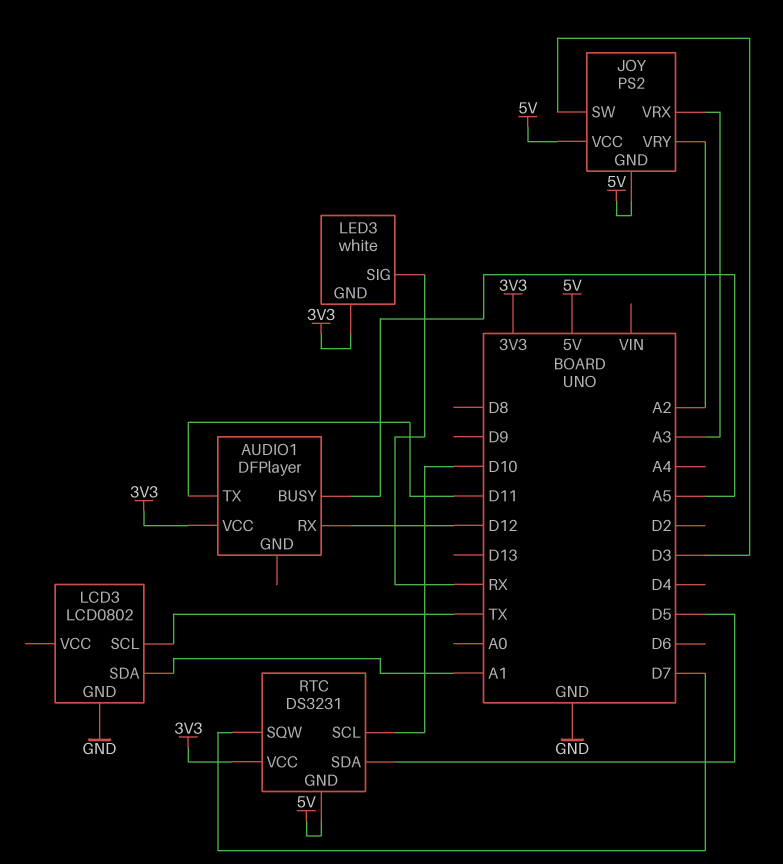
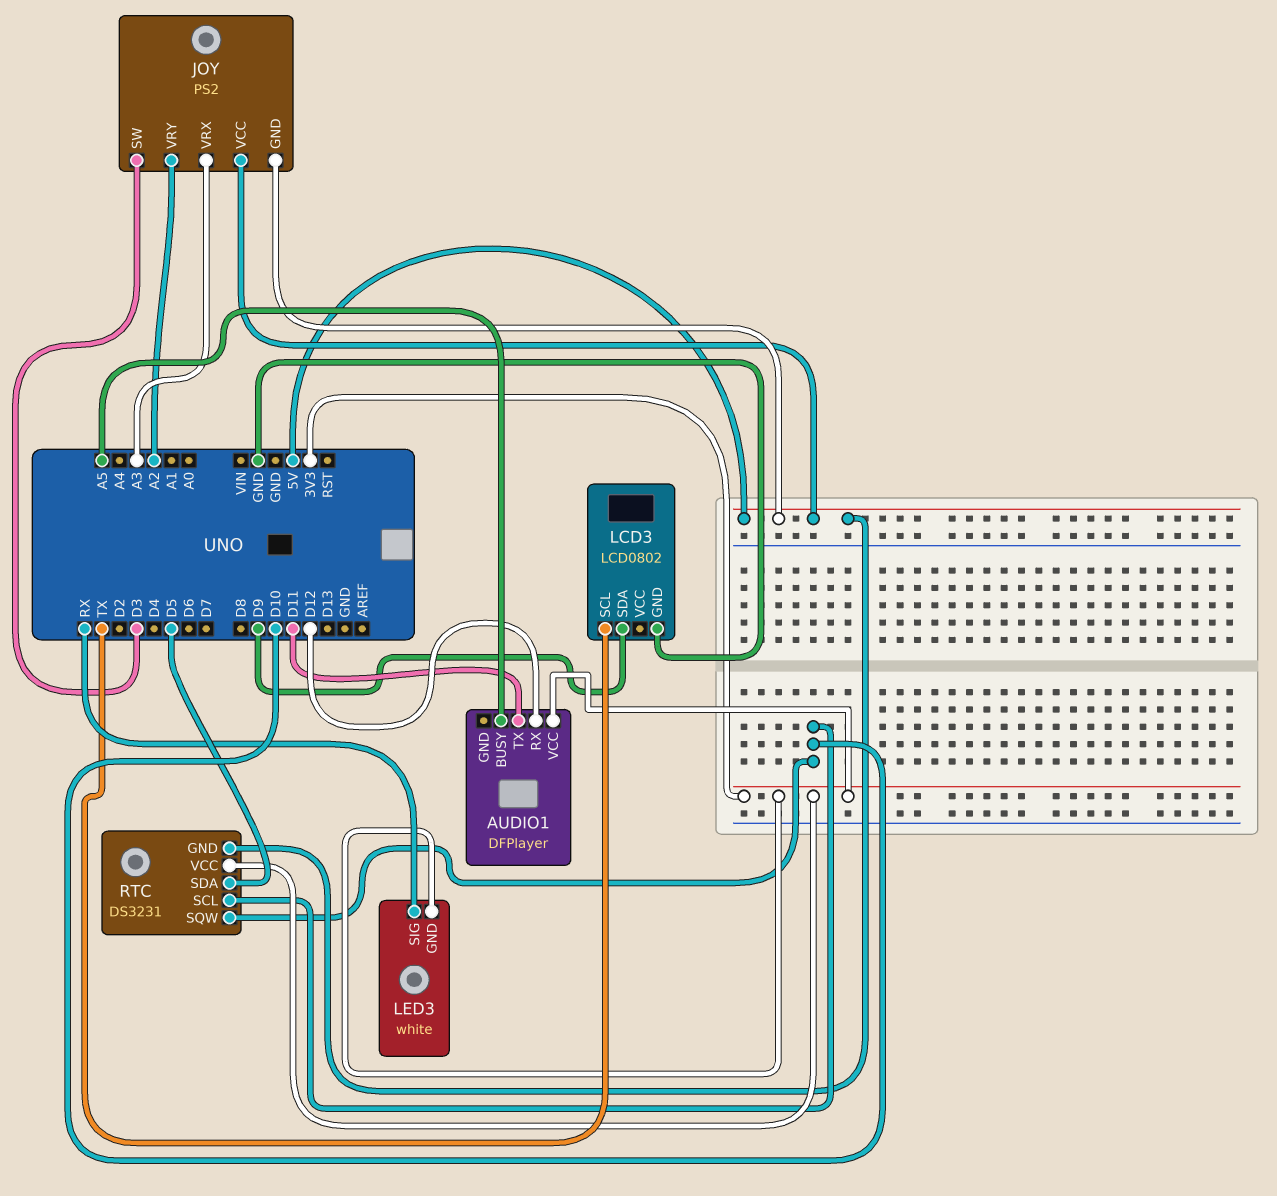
LCD3 pin SDA: A1 -> D9
RTC pin SQW: D7 -> D10

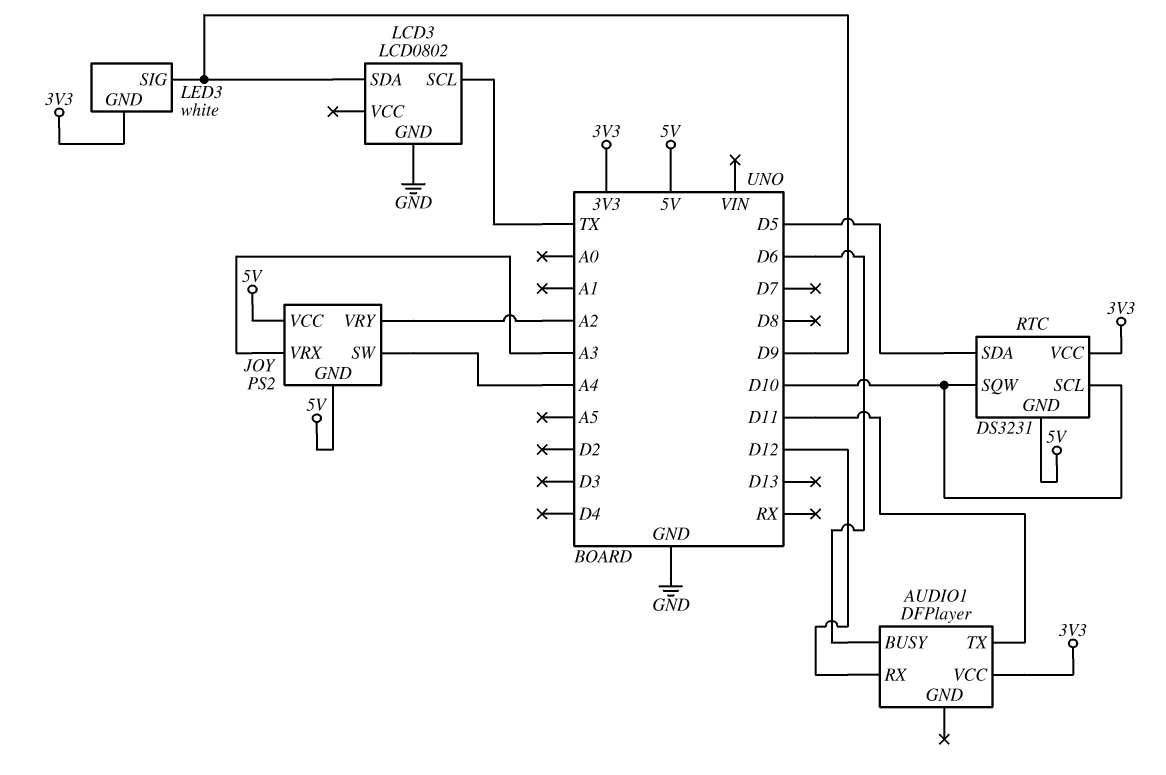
AUDIO1 pin BUSY: A5 -> D6
JOY pin SW: D3 -> A4
LED3 pin SIG: RX -> D9

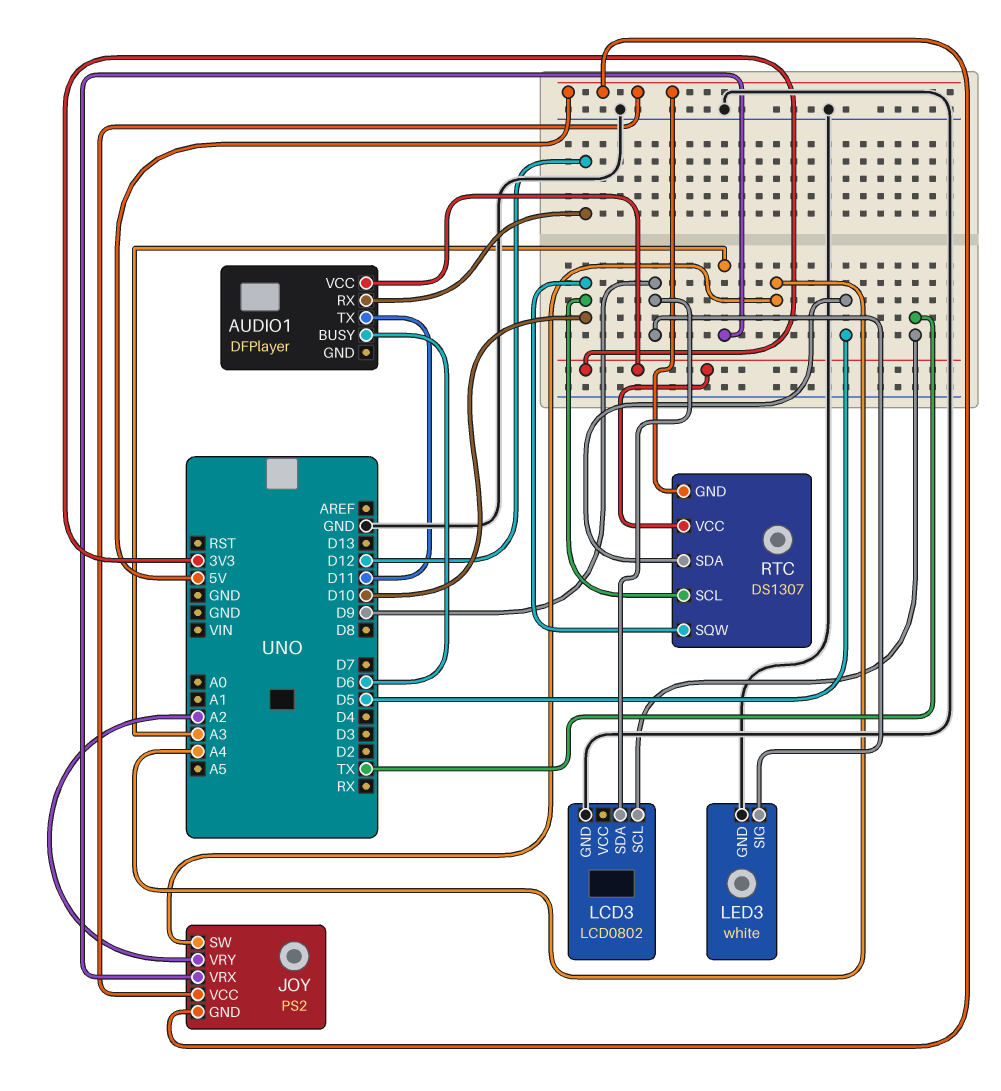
LED3 pin GND: 3V3 -> GND
RTC: DS3231 -> DS1307

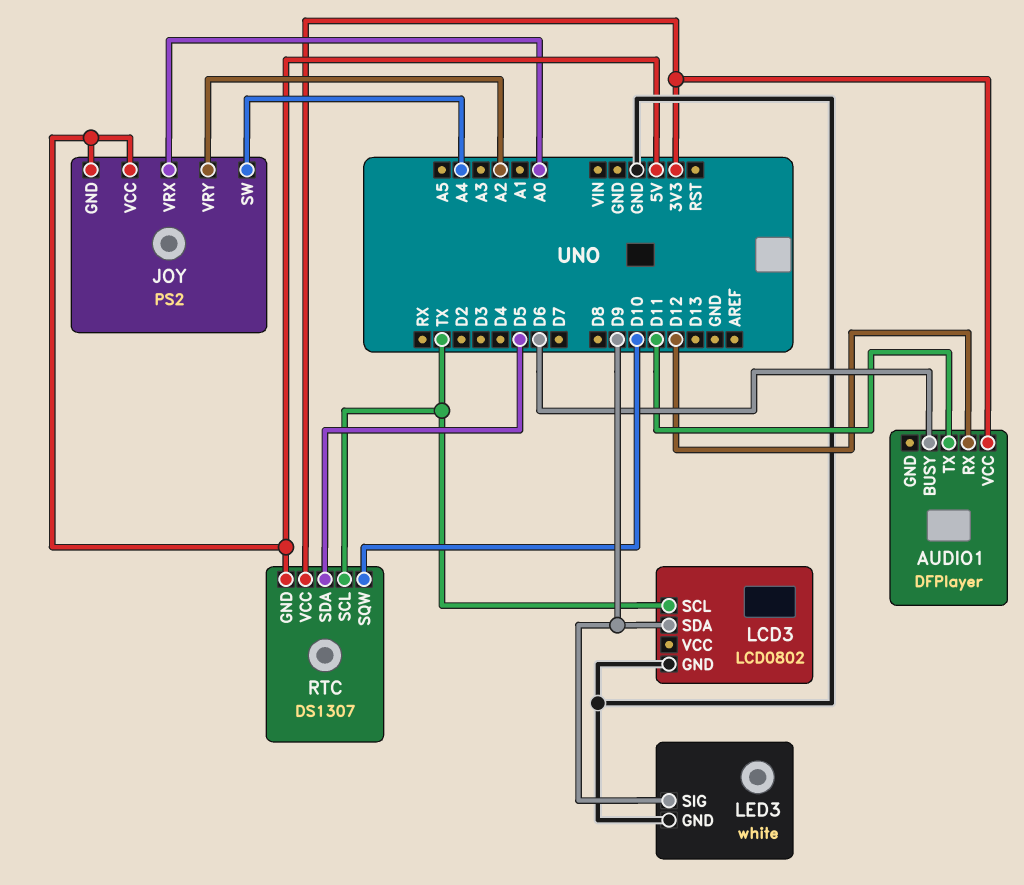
JOY pin VRX: A3 -> A0
RTC pin SCL: D10 -> TX

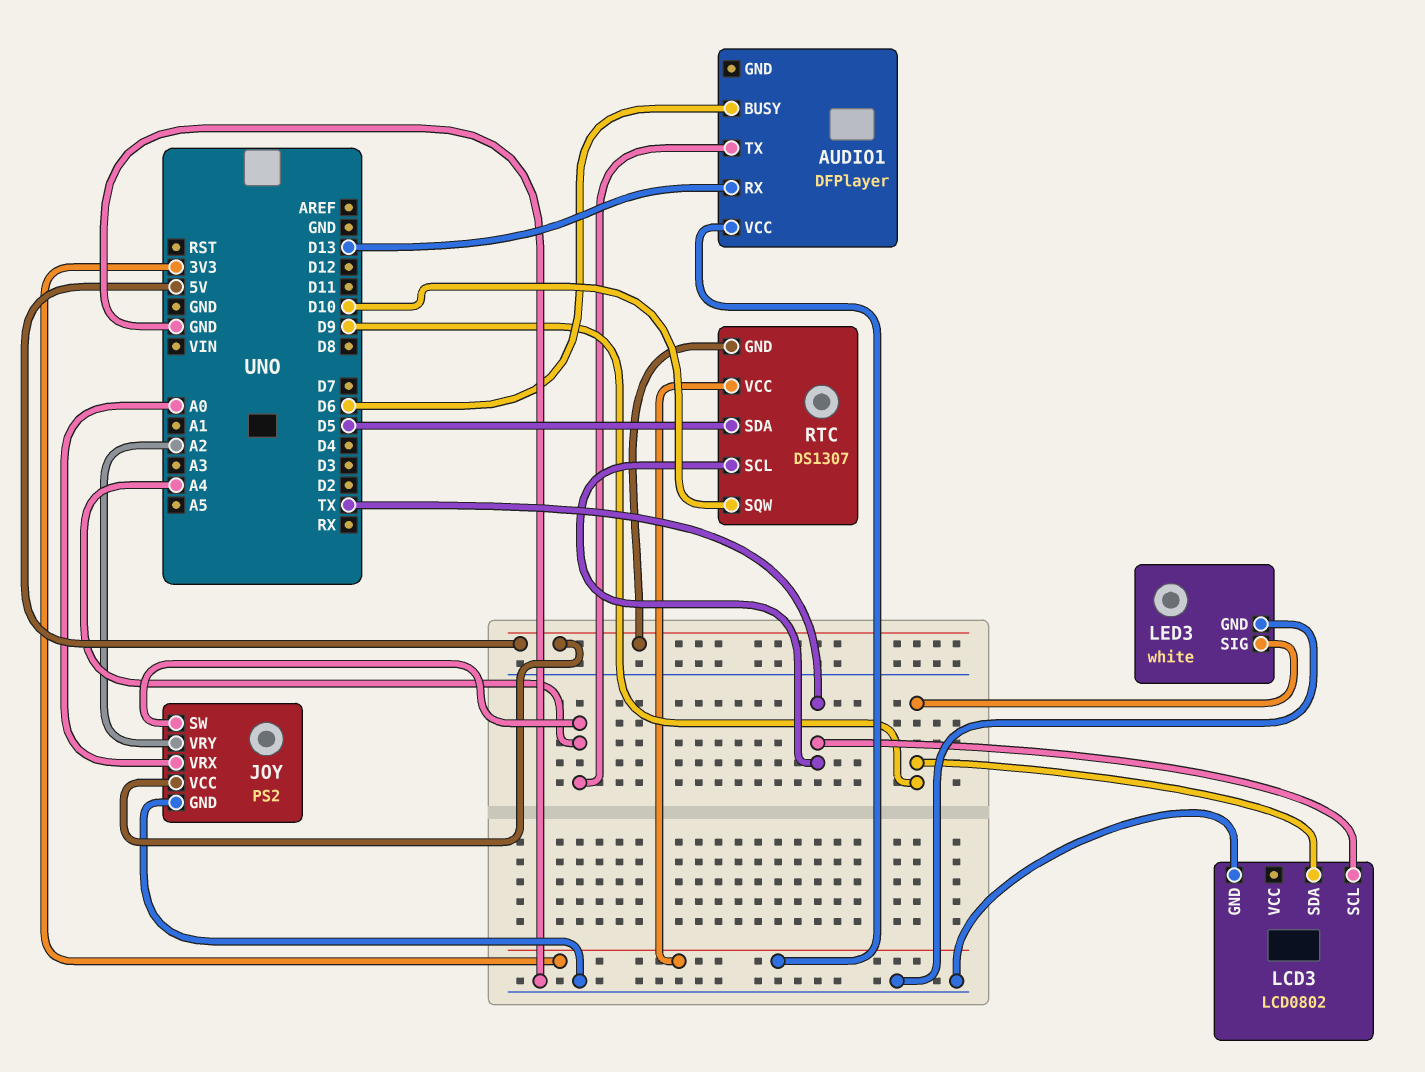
AUDIO1 pin RX: D12 -> D13
AUDIO1 pin TX: D11 -> A4
JOY pin GND: 5V -> GND

